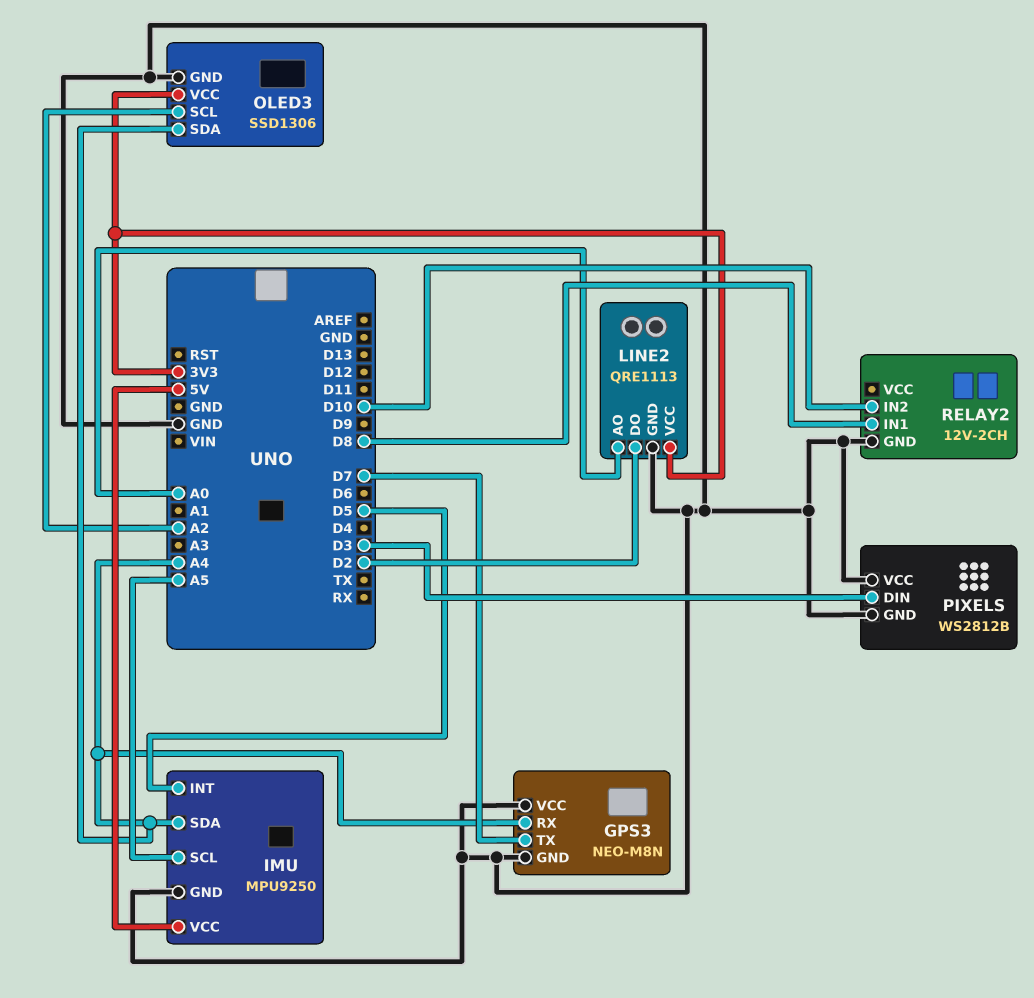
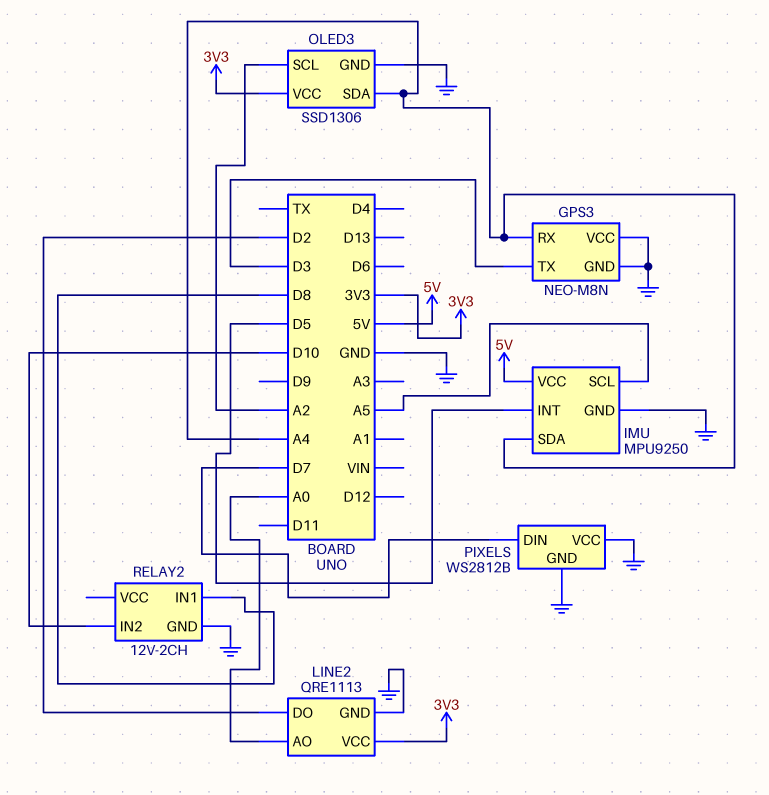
GPS3 pin TX: D7 -> D3
PIXELS pin DIN: D3 -> D7

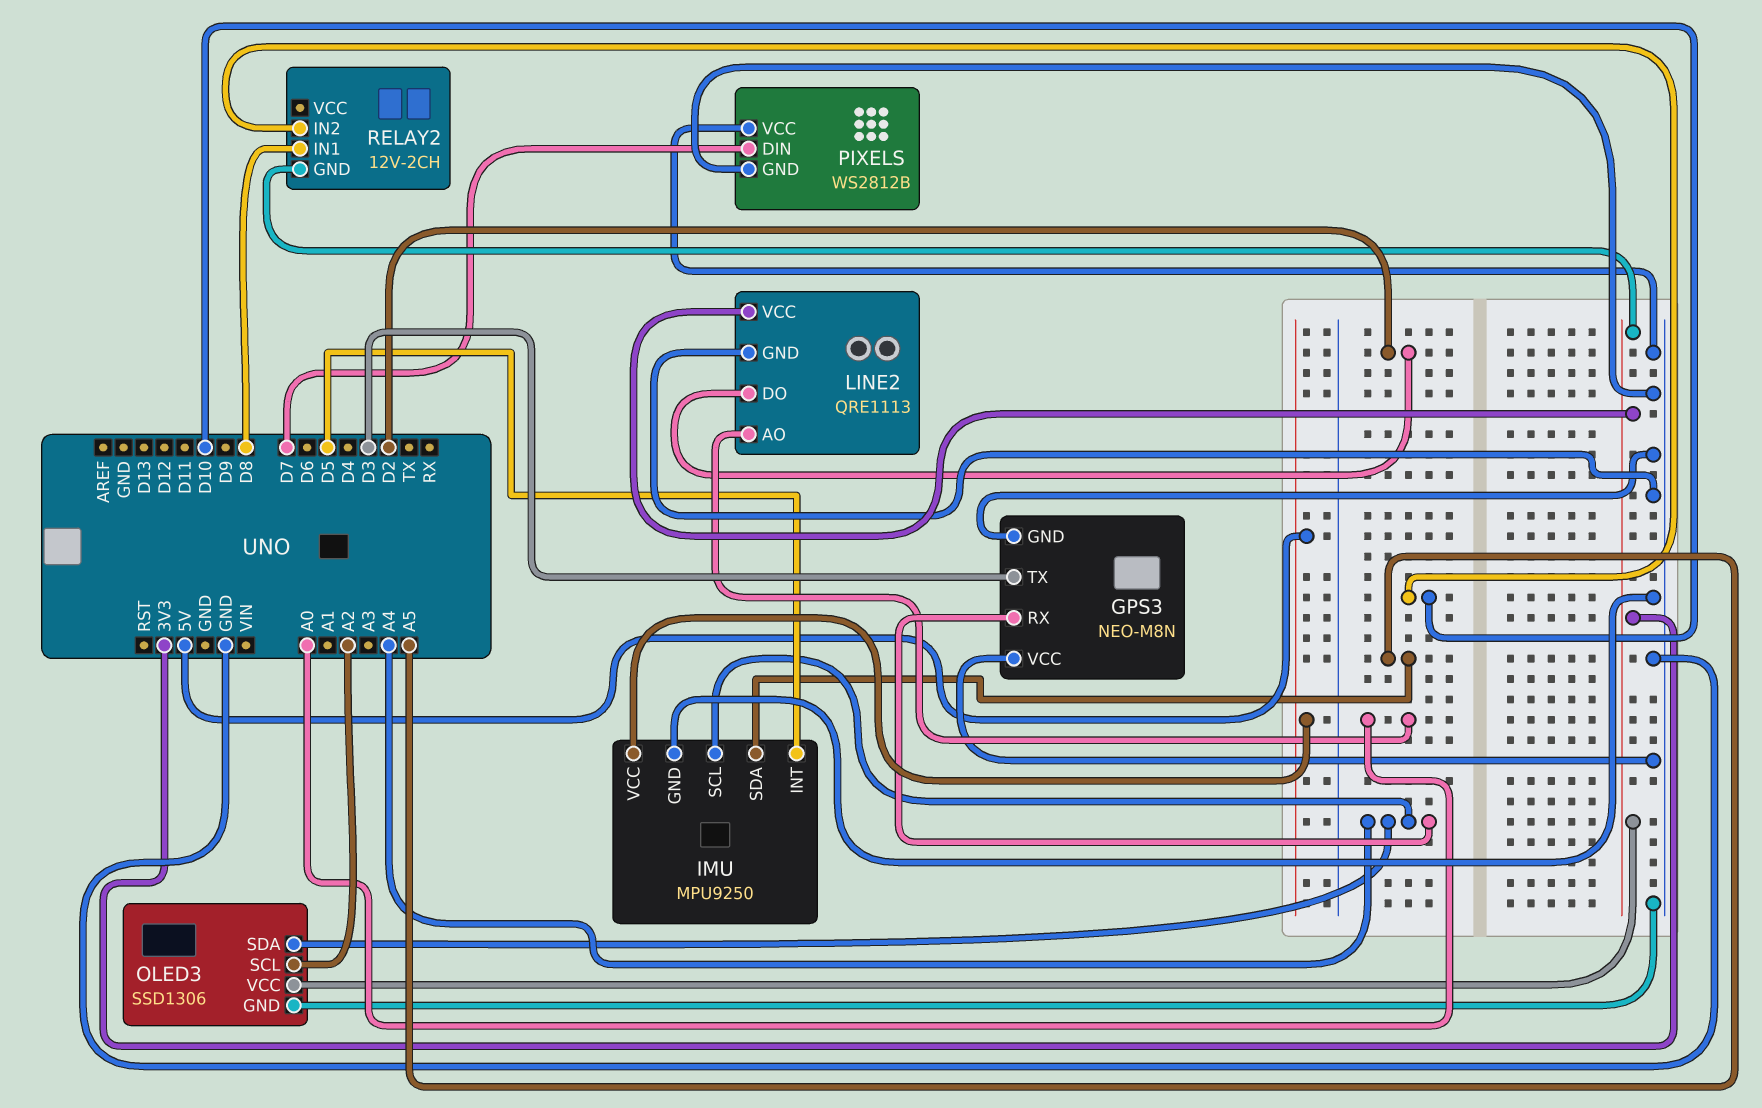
IMU pin SCL: A5 -> A4
IMU pin SDA: A4 -> A5
RELAY2 pin GND: GND -> 3V3

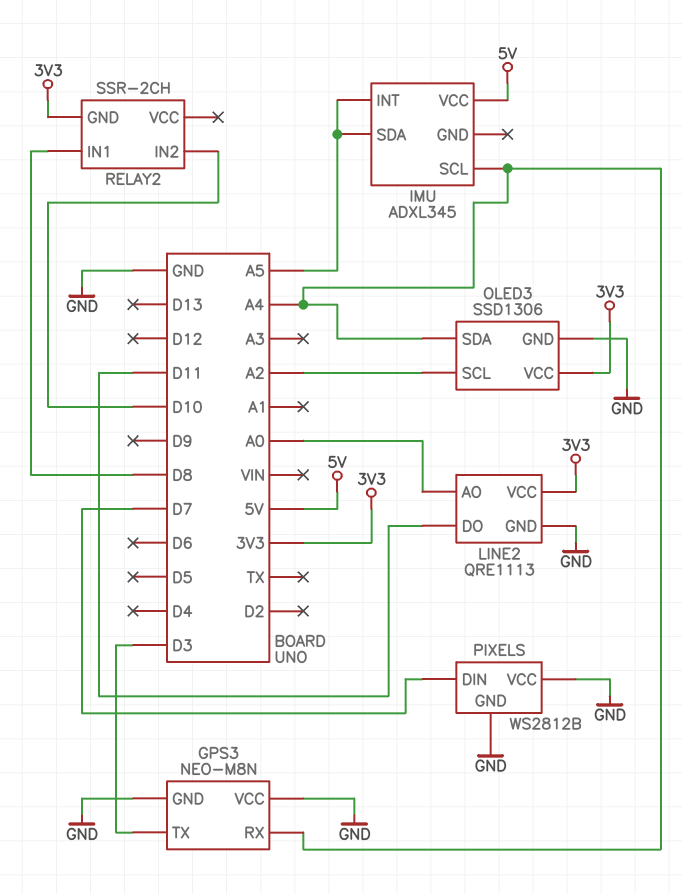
IMU: MPU9250 -> ADXL345
IMU pin GND: GND -> none
IMU pin INT: D5 -> A5
LINE2 pin DO: D2 -> D11
RELAY2: 12V-2CH -> SSR-2CH

